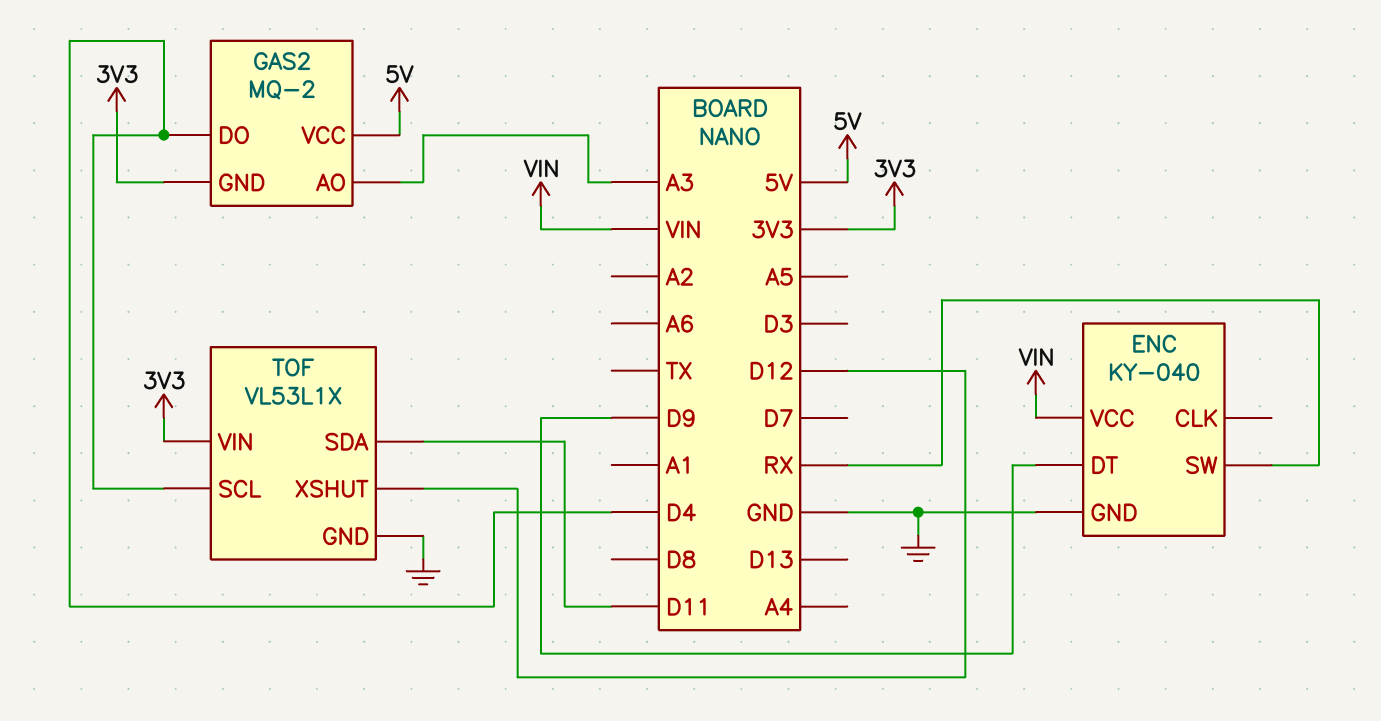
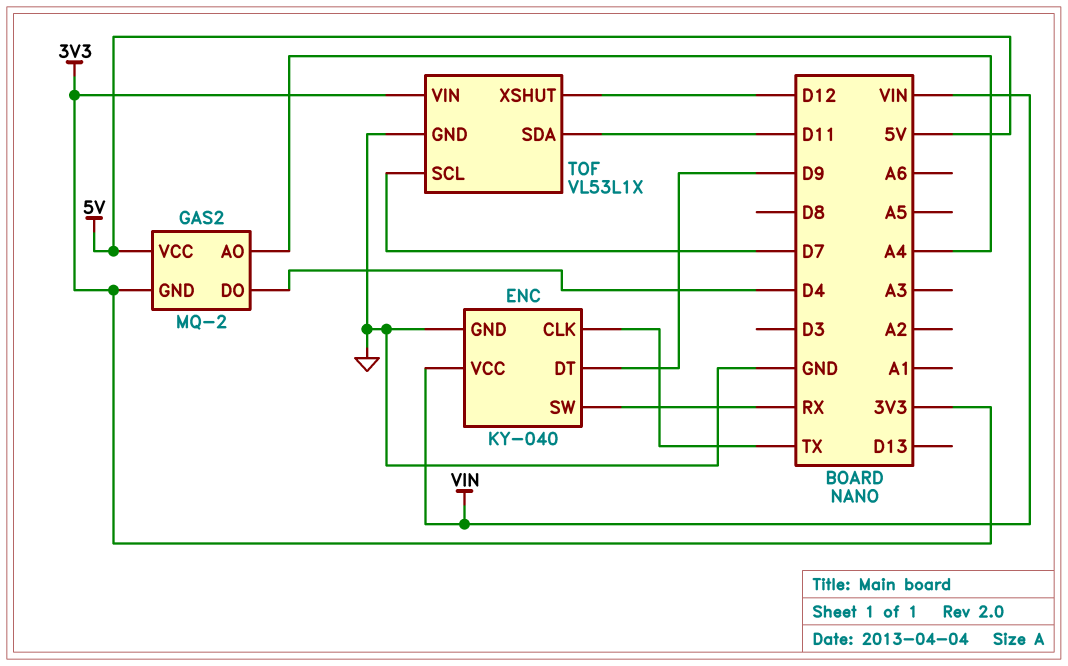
ENC pin CLK: none -> TX
GAS2 pin AO: A3 -> A4
TOF pin SCL: D4 -> D7

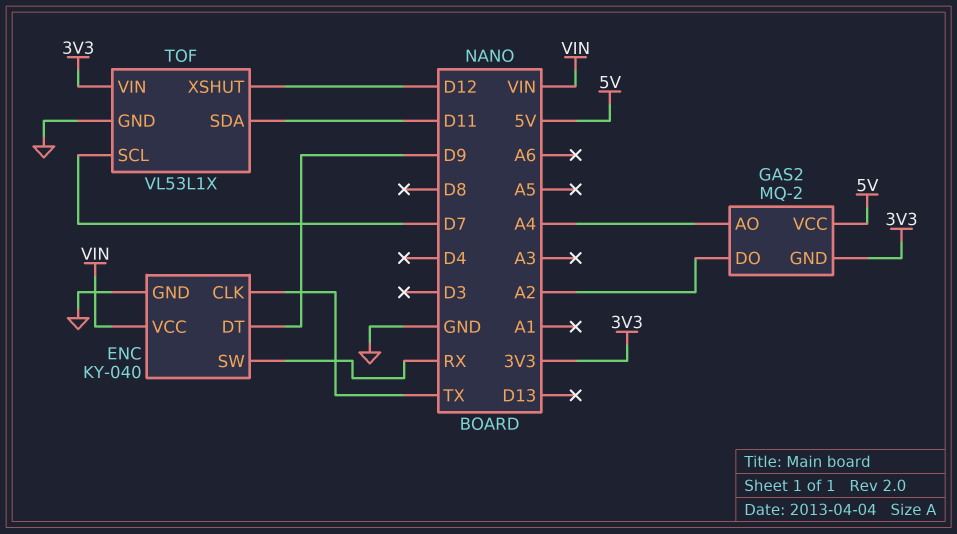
GAS2 pin DO: D4 -> A2

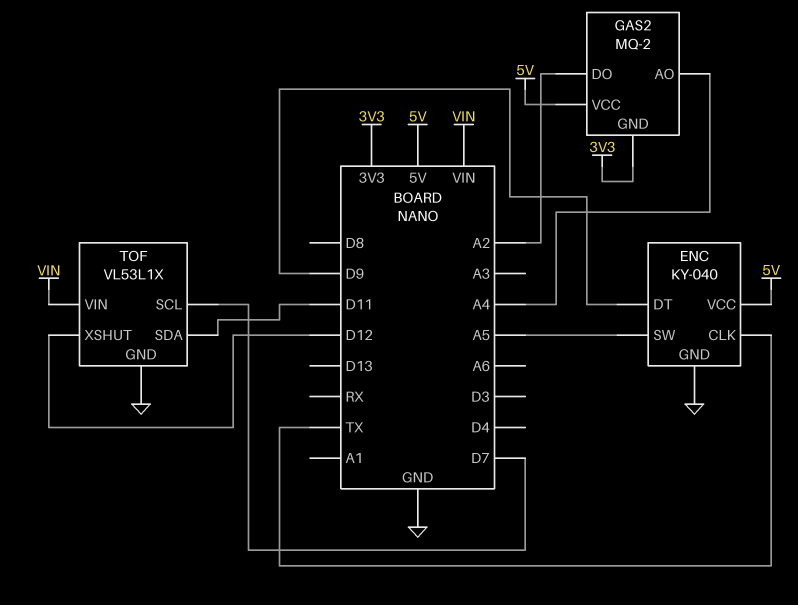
ENC pin SW: RX -> A5
ENC pin VCC: VIN -> 5V
TOF pin VIN: 3V3 -> VIN

